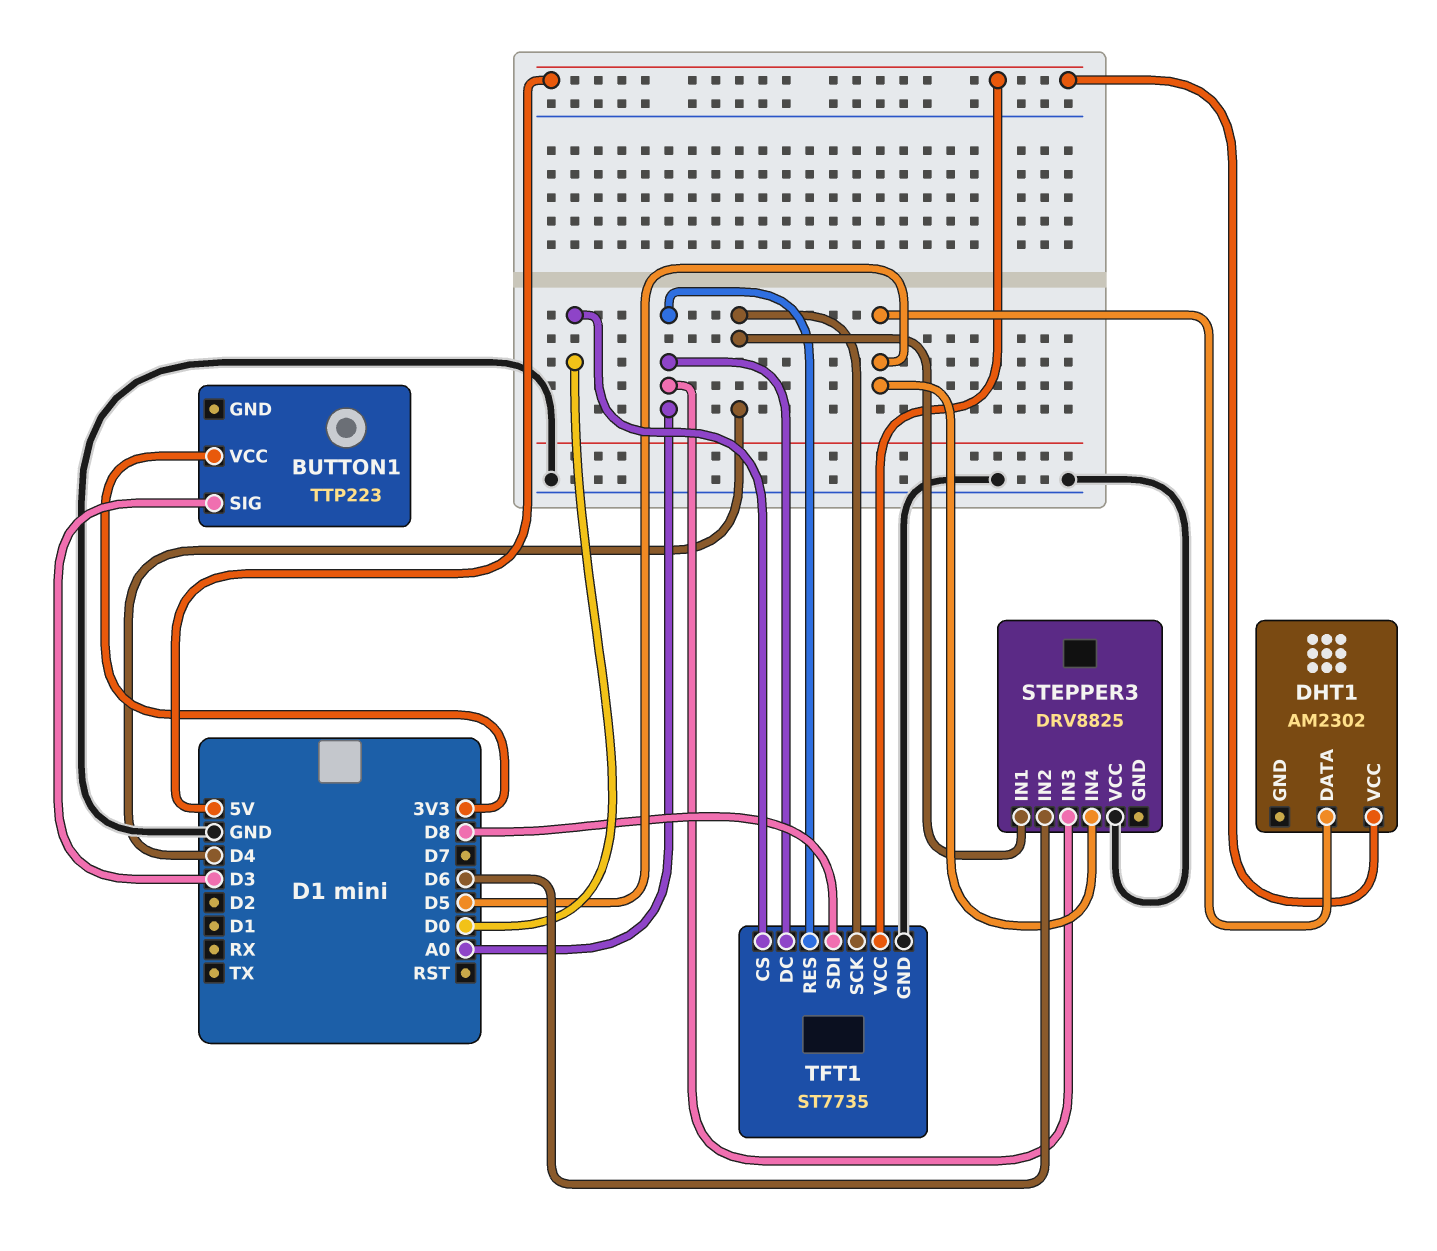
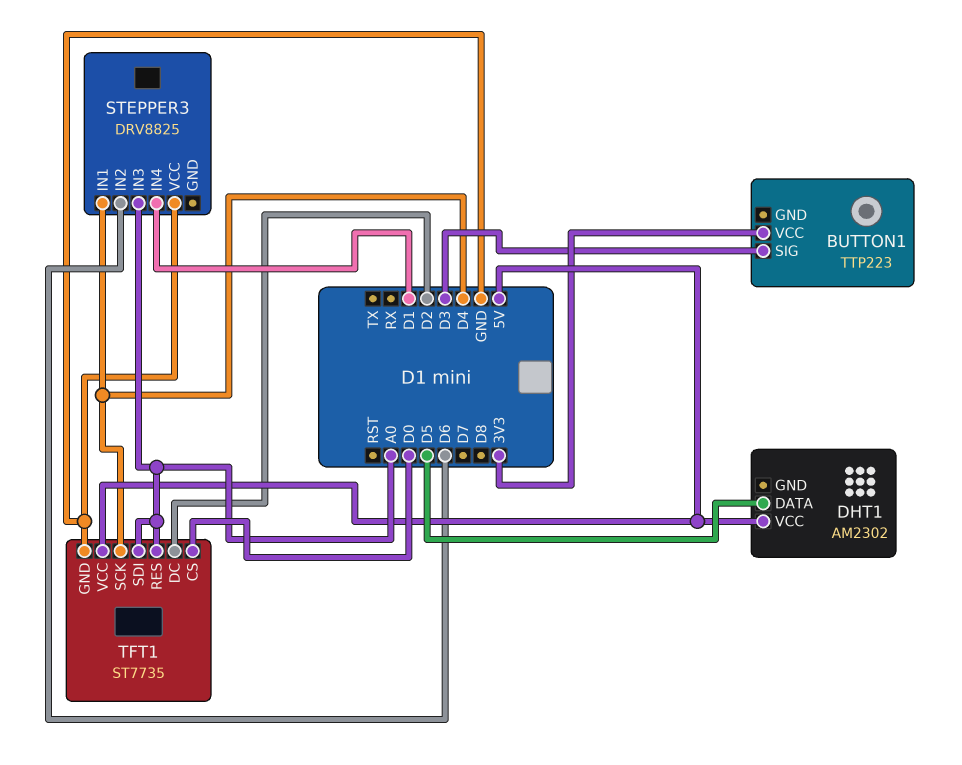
STEPPER3 pin IN4: D5 -> D1
TFT1 pin DC: A0 -> D2
TFT1 pin SDI: D8 -> A0

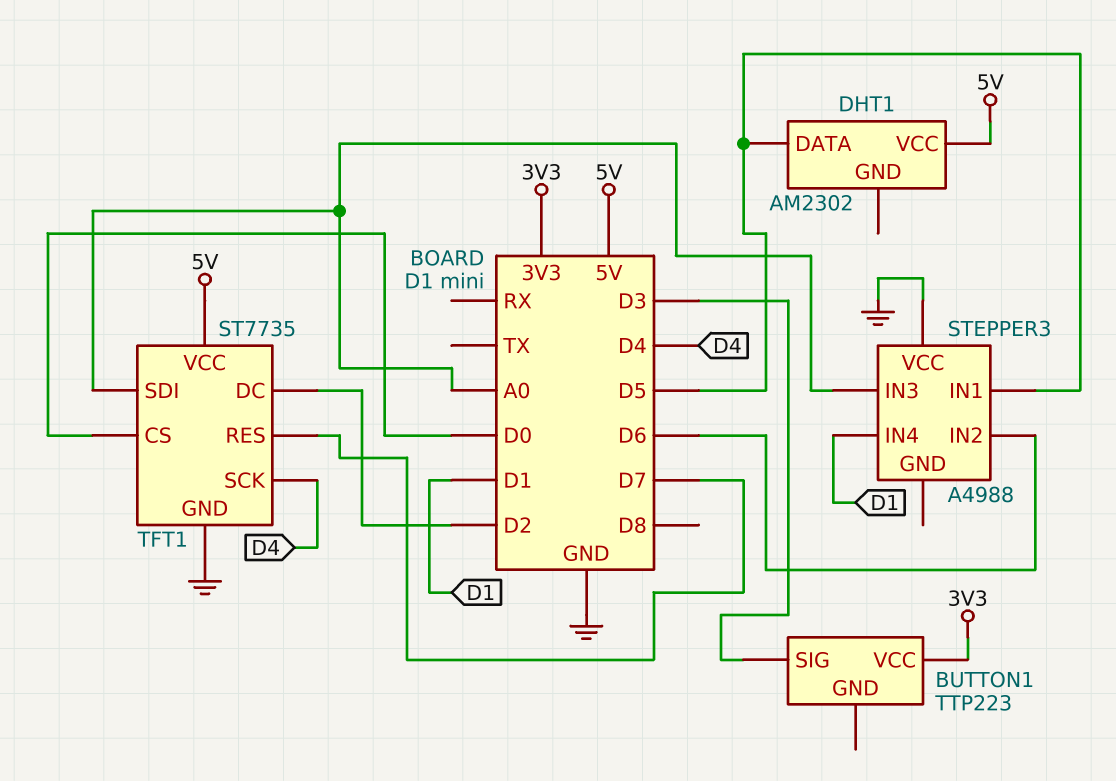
STEPPER3: DRV8825 -> A4988
STEPPER3 pin IN1: D4 -> D5
TFT1 pin RES: A0 -> D7

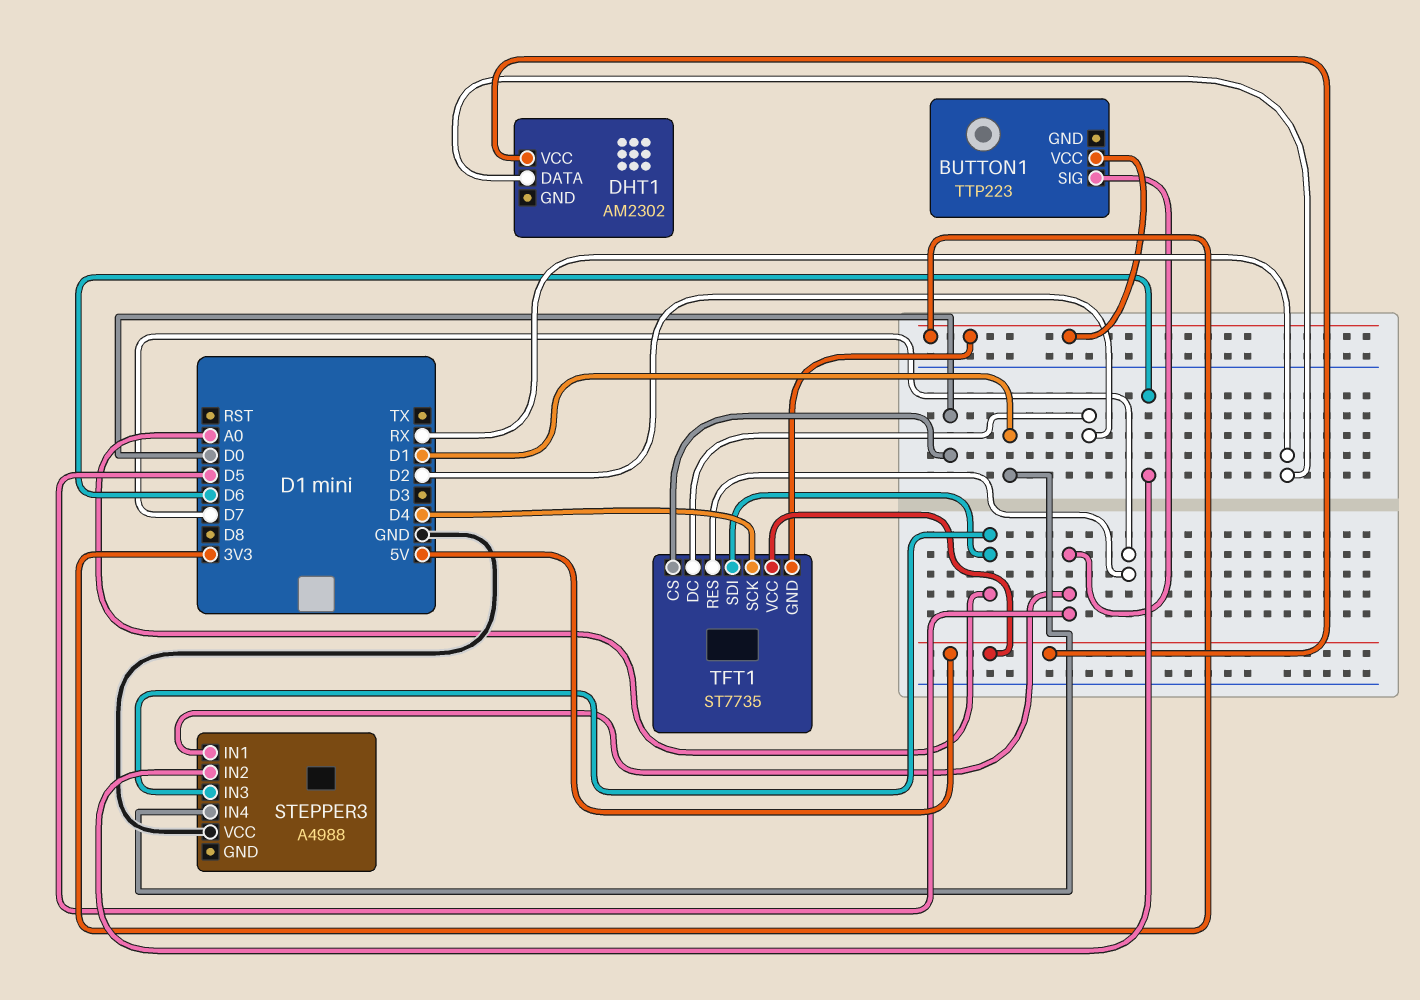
BUTTON1 pin SIG: D3 -> D5
DHT1 pin DATA: D5 -> RX
TFT1 pin GND: GND -> 3V3

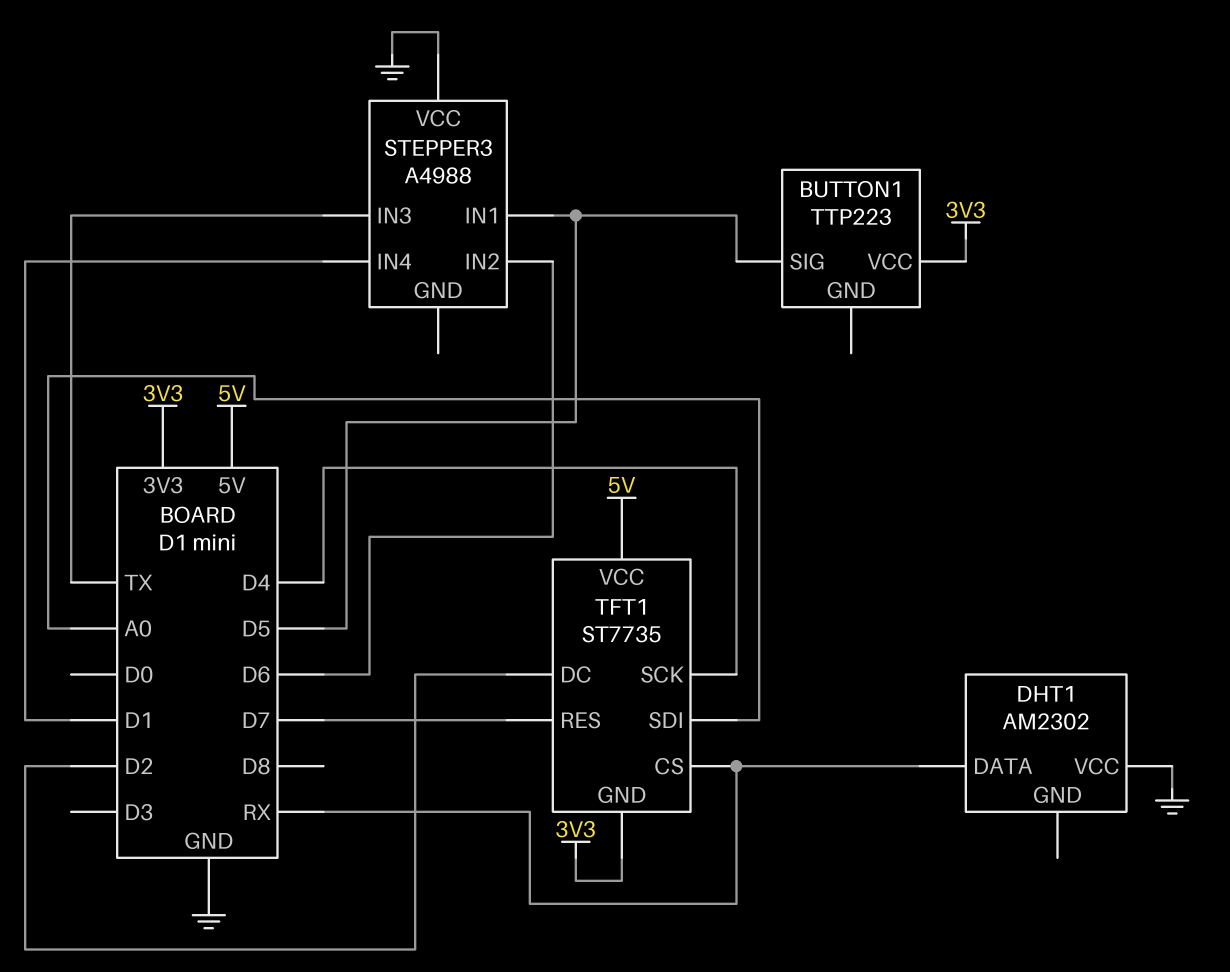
DHT1 pin VCC: 5V -> GND
STEPPER3 pin IN3: A0 -> TX
TFT1 pin CS: D0 -> RX

